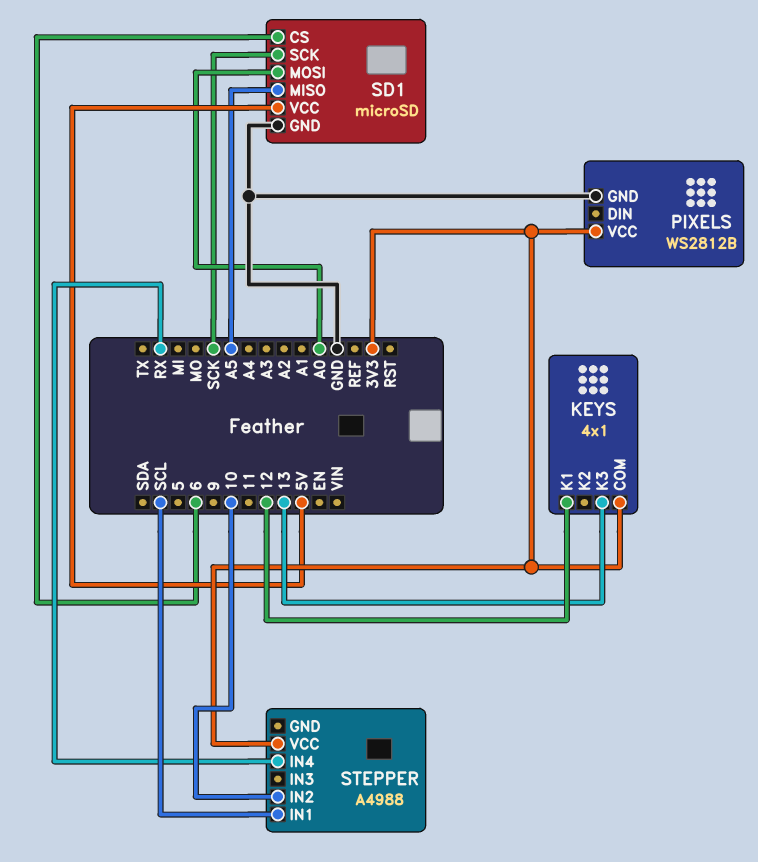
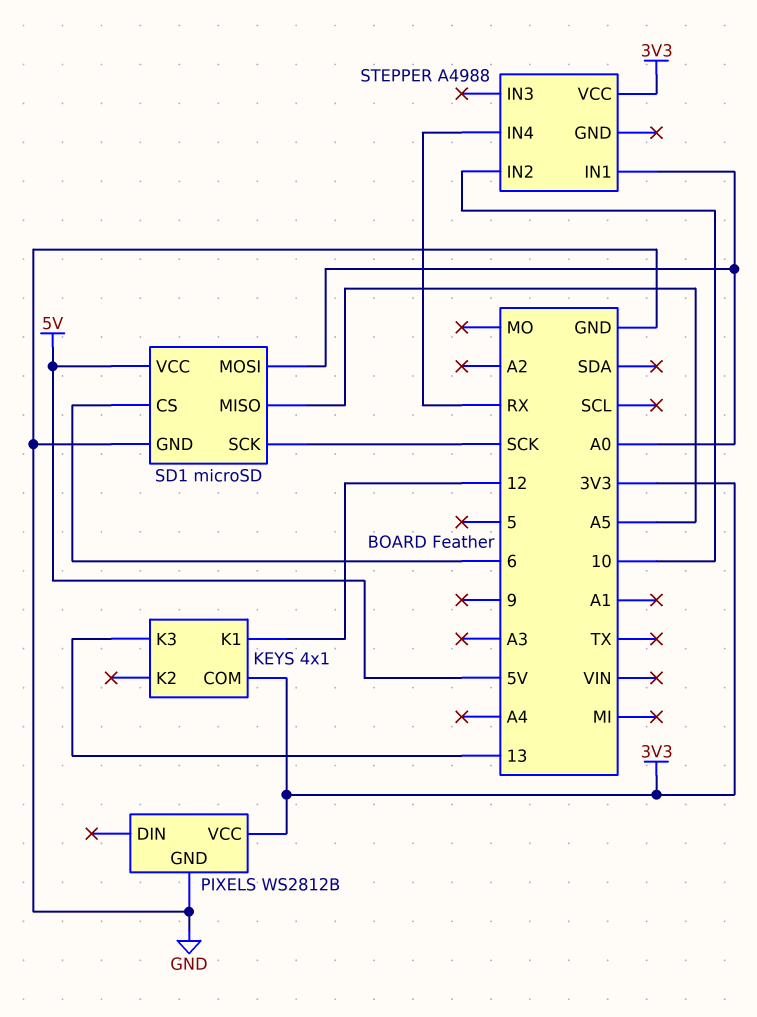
STEPPER pin IN1: SCL -> A0

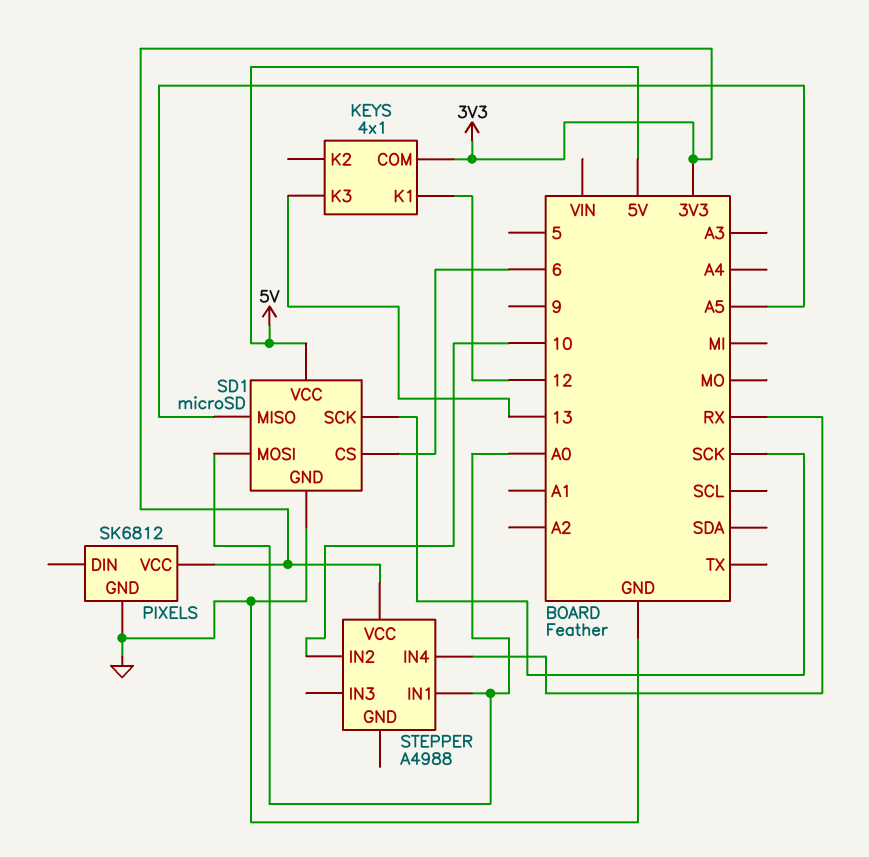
PIXELS: WS2812B -> SK6812

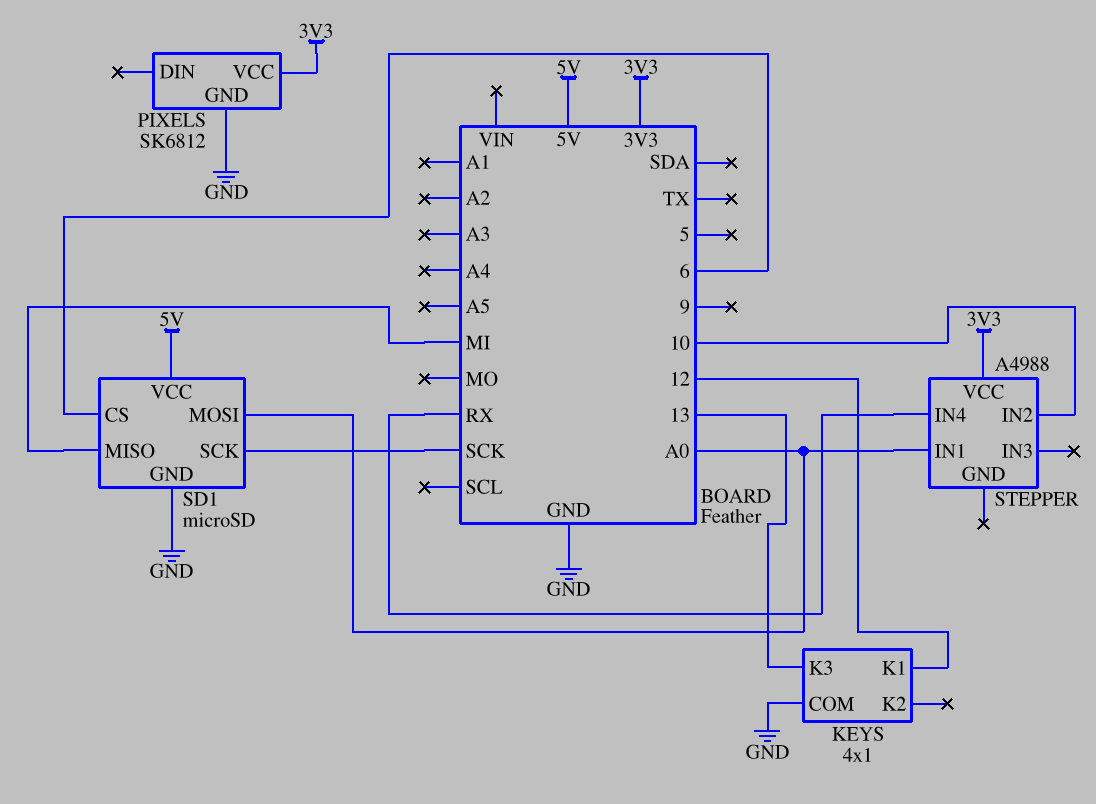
KEYS pin COM: 3V3 -> GND
SD1 pin MISO: A5 -> MI

